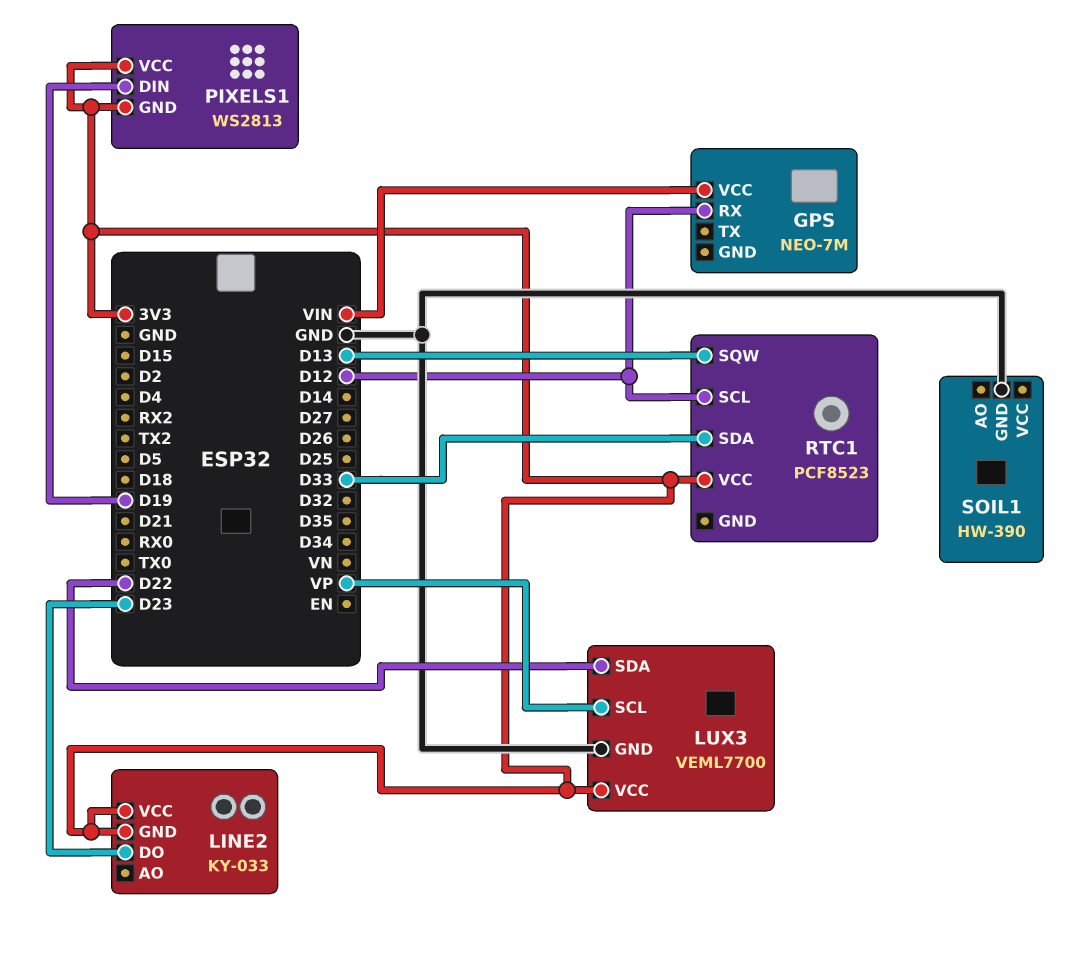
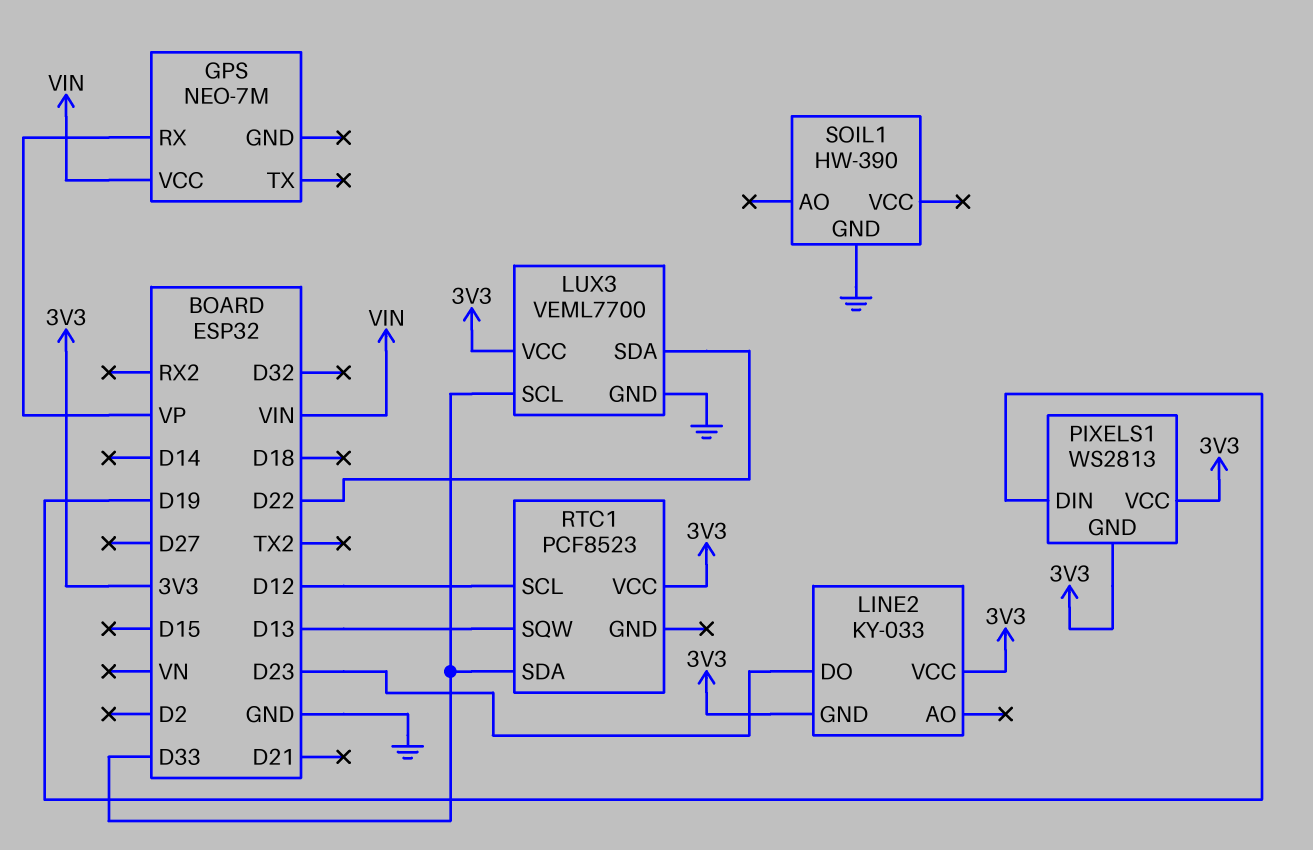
GPS pin RX: D12 -> VP
LUX3 pin SCL: VP -> D33

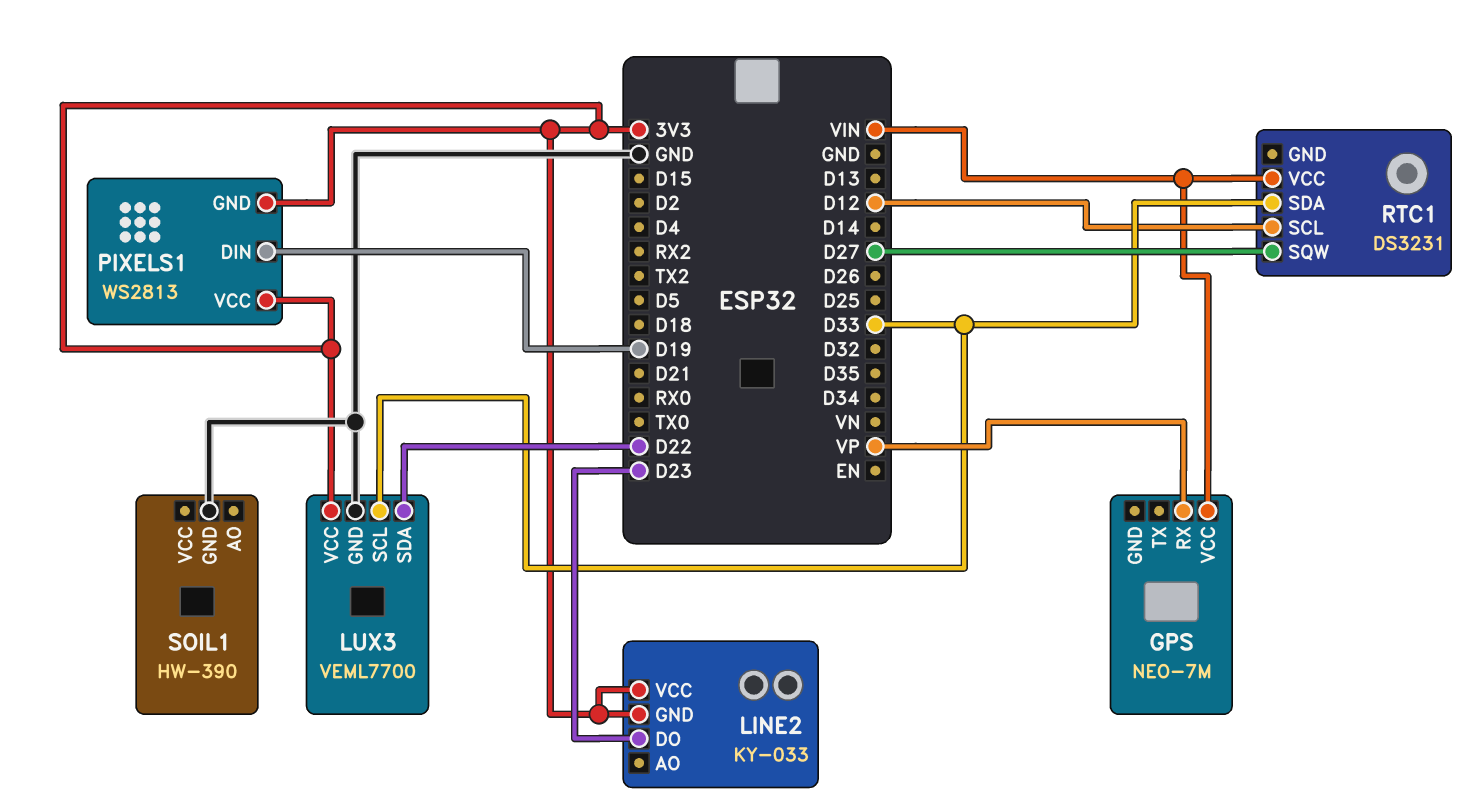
RTC1: PCF8523 -> DS3231
RTC1 pin SQW: D13 -> D27
RTC1 pin VCC: 3V3 -> VIN

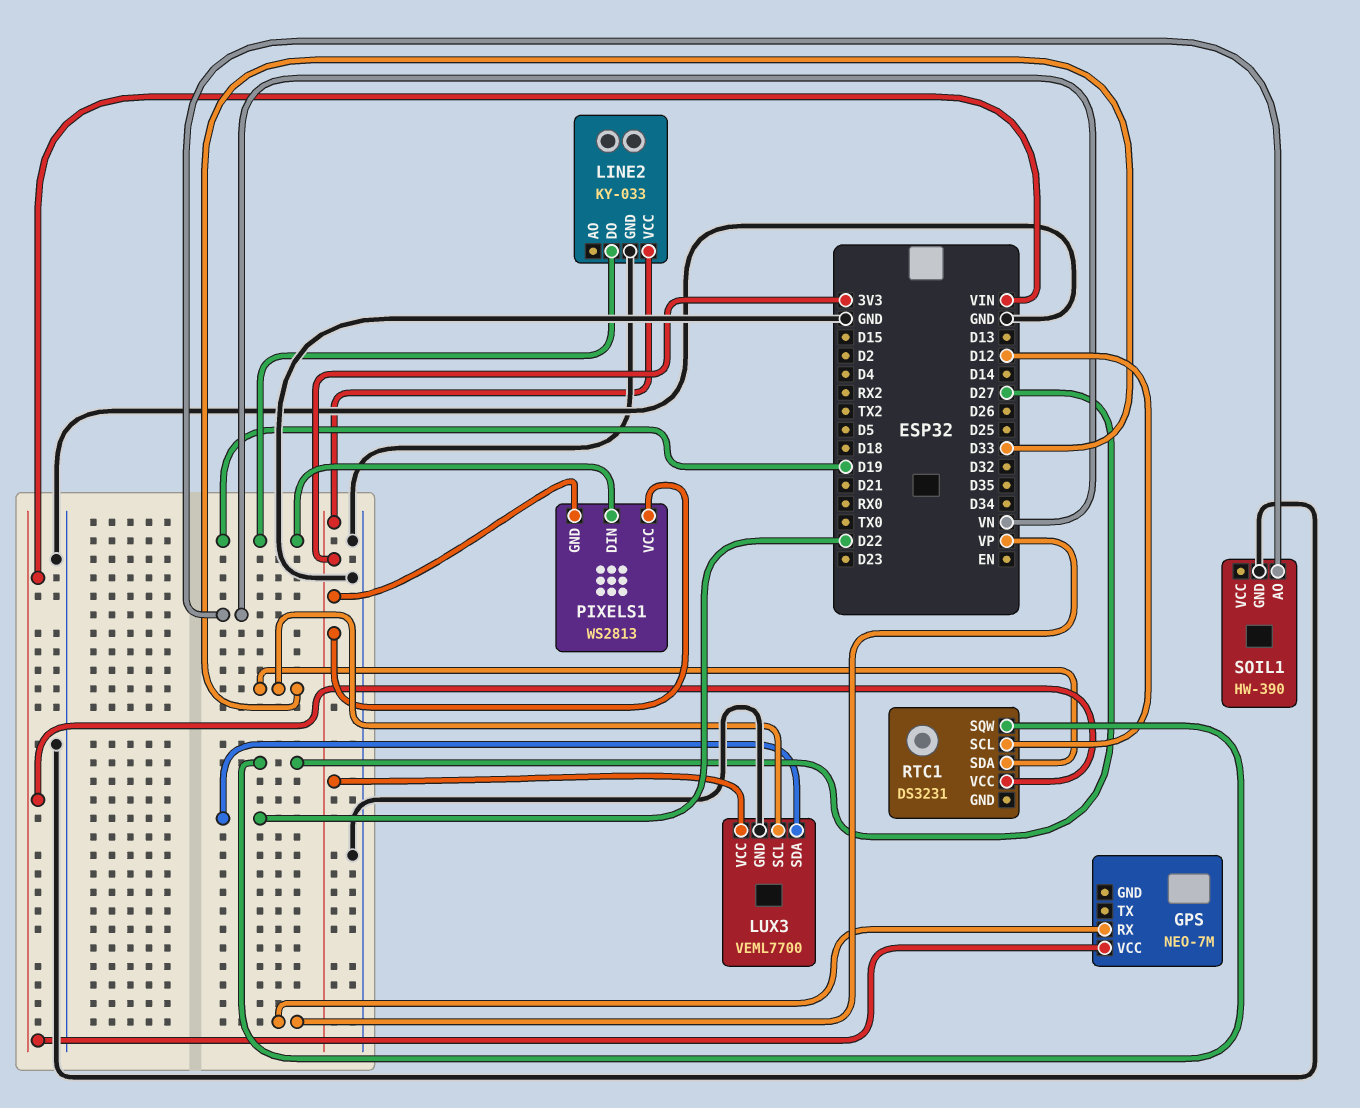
LINE2 pin DO: D23 -> D19
LINE2 pin GND: 3V3 -> GND
SOIL1 pin AO: none -> VN

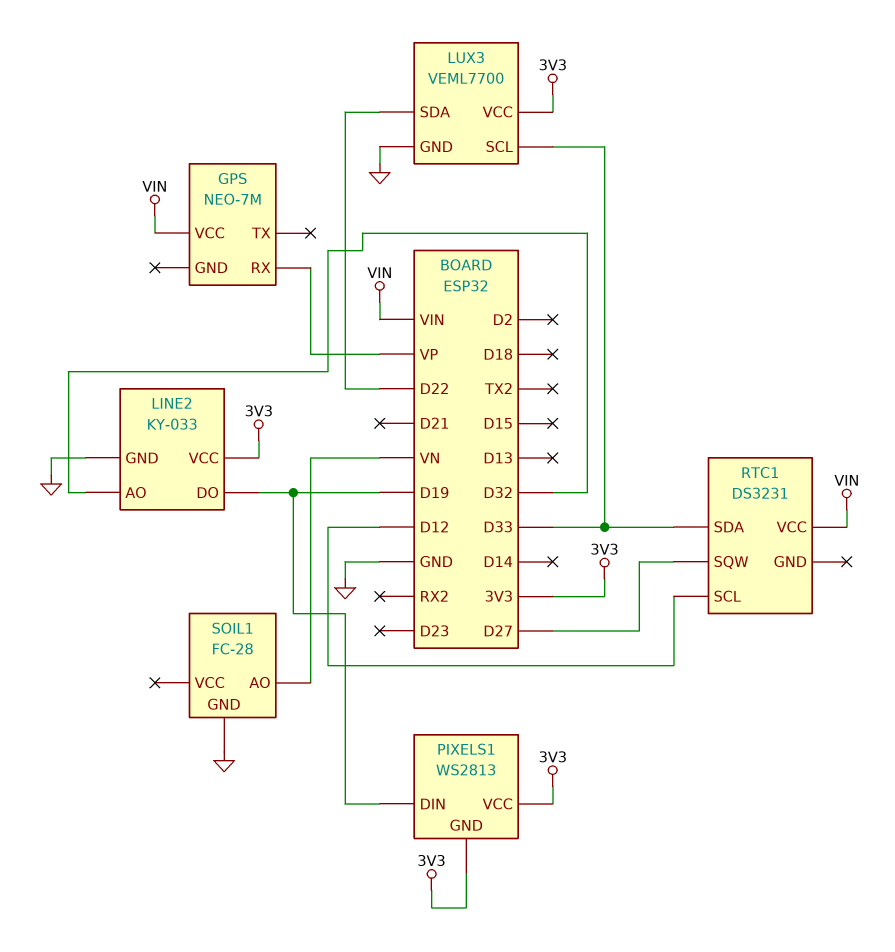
LINE2 pin AO: none -> D32
SOIL1: HW-390 -> FC-28

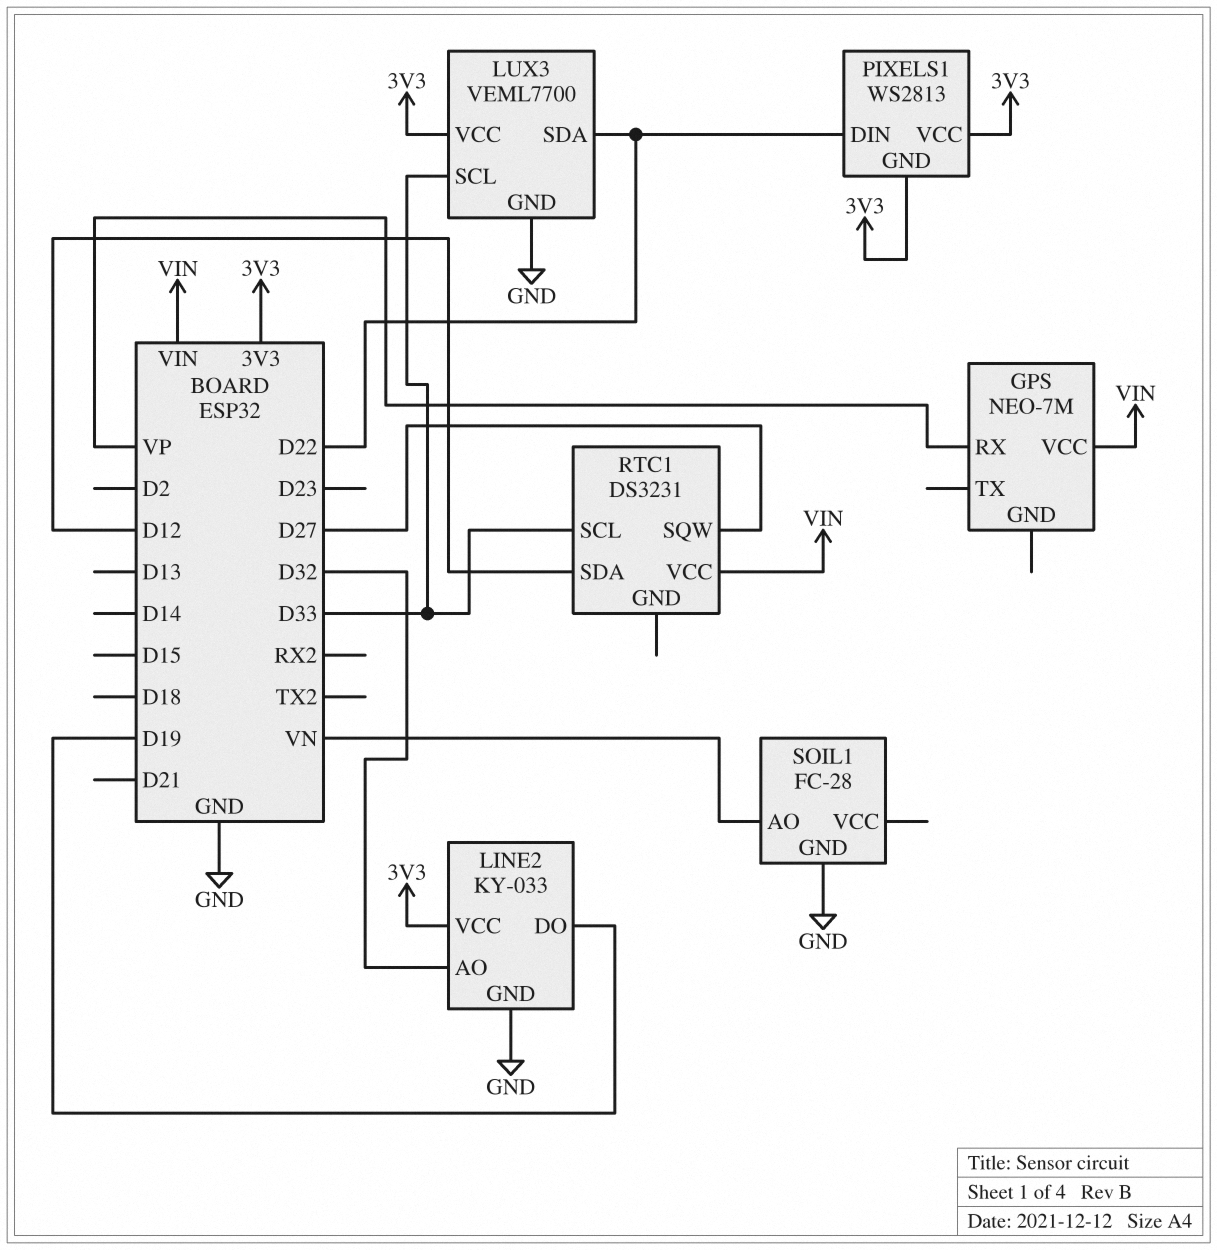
PIXELS1 pin DIN: D19 -> D22
RTC1 pin SCL: D12 -> D33
RTC1 pin SDA: D33 -> D12

